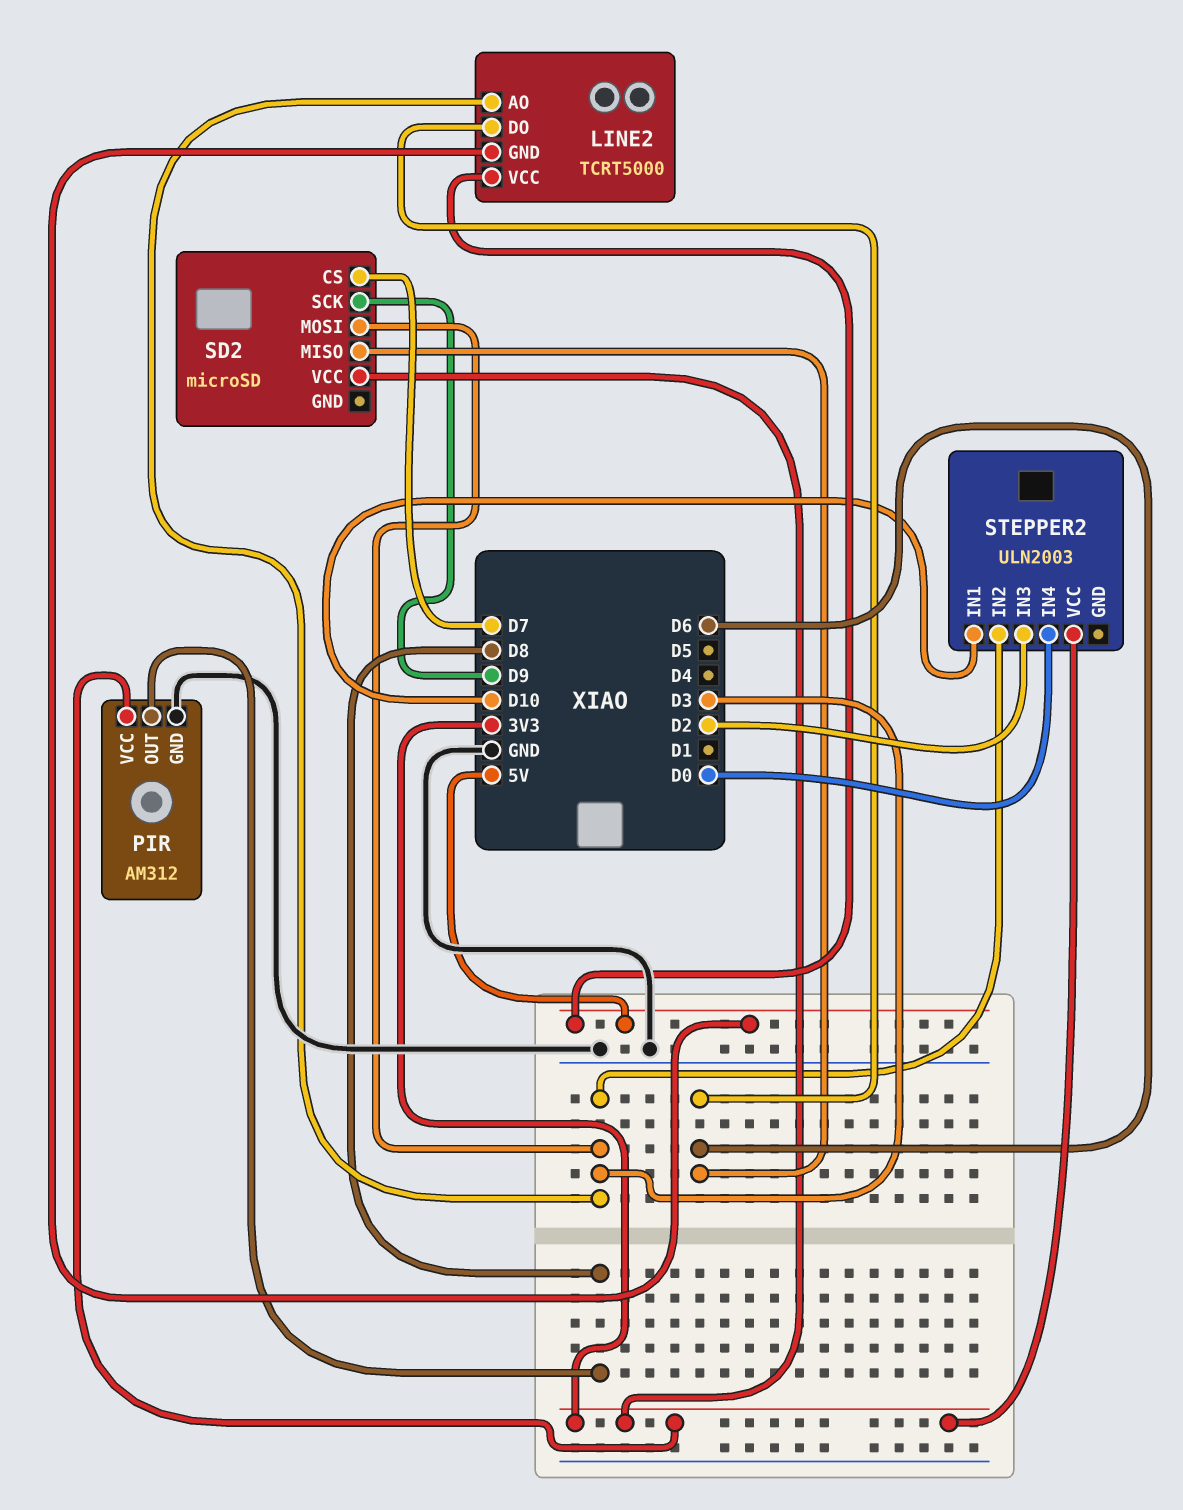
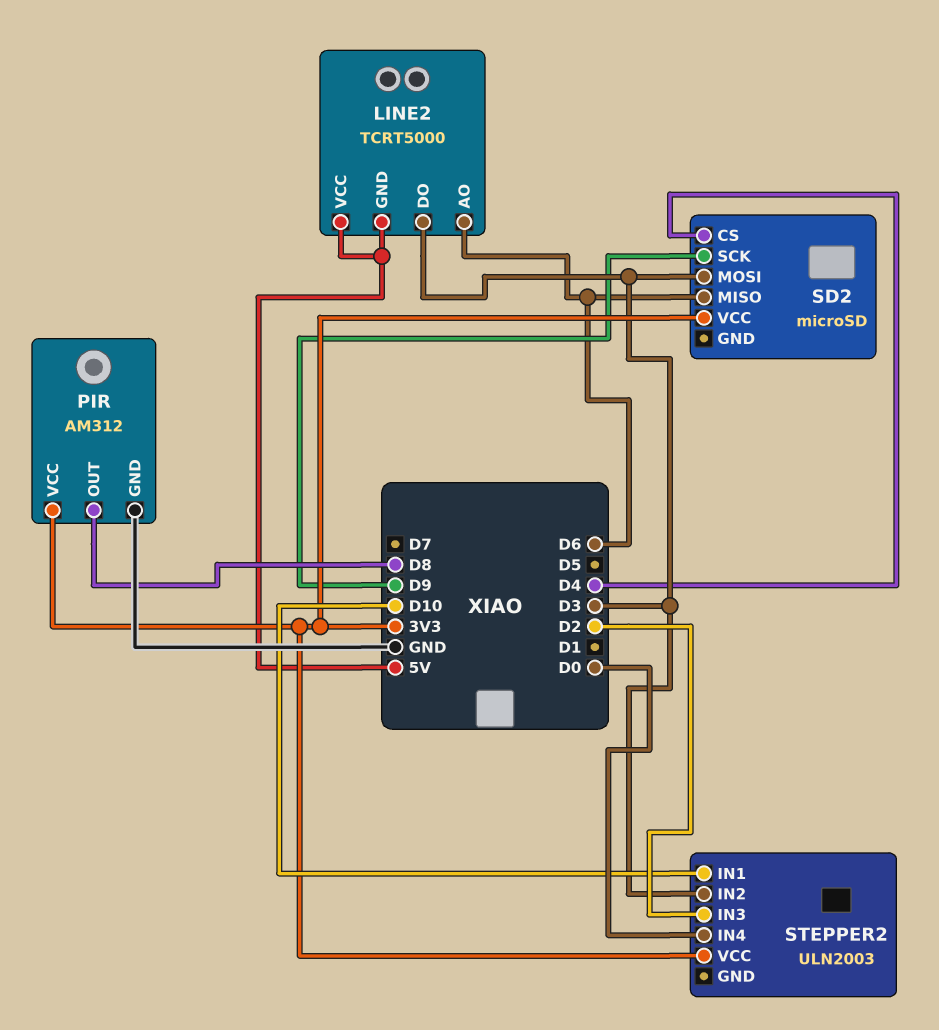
LINE2 pin AO: D3 -> D6
LINE2 pin DO: D6 -> D3
SD2 pin CS: D7 -> D4

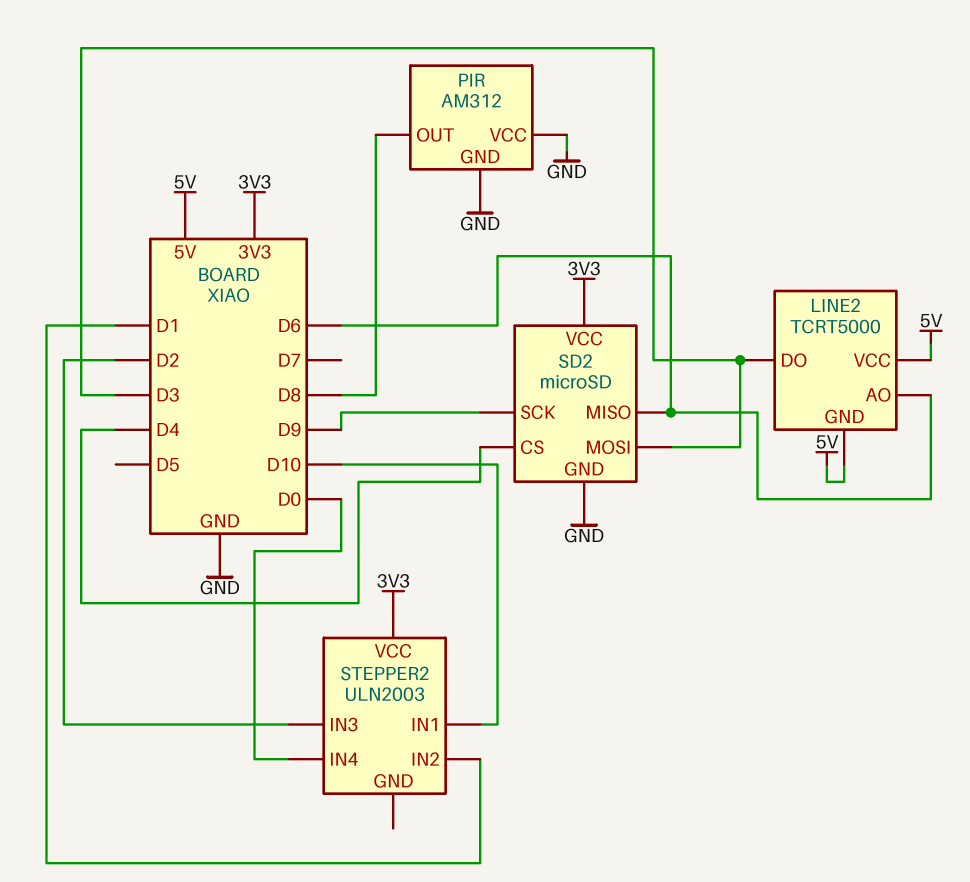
PIR pin VCC: 3V3 -> GND
SD2 pin GND: none -> GND
STEPPER2 pin IN2: D3 -> D1

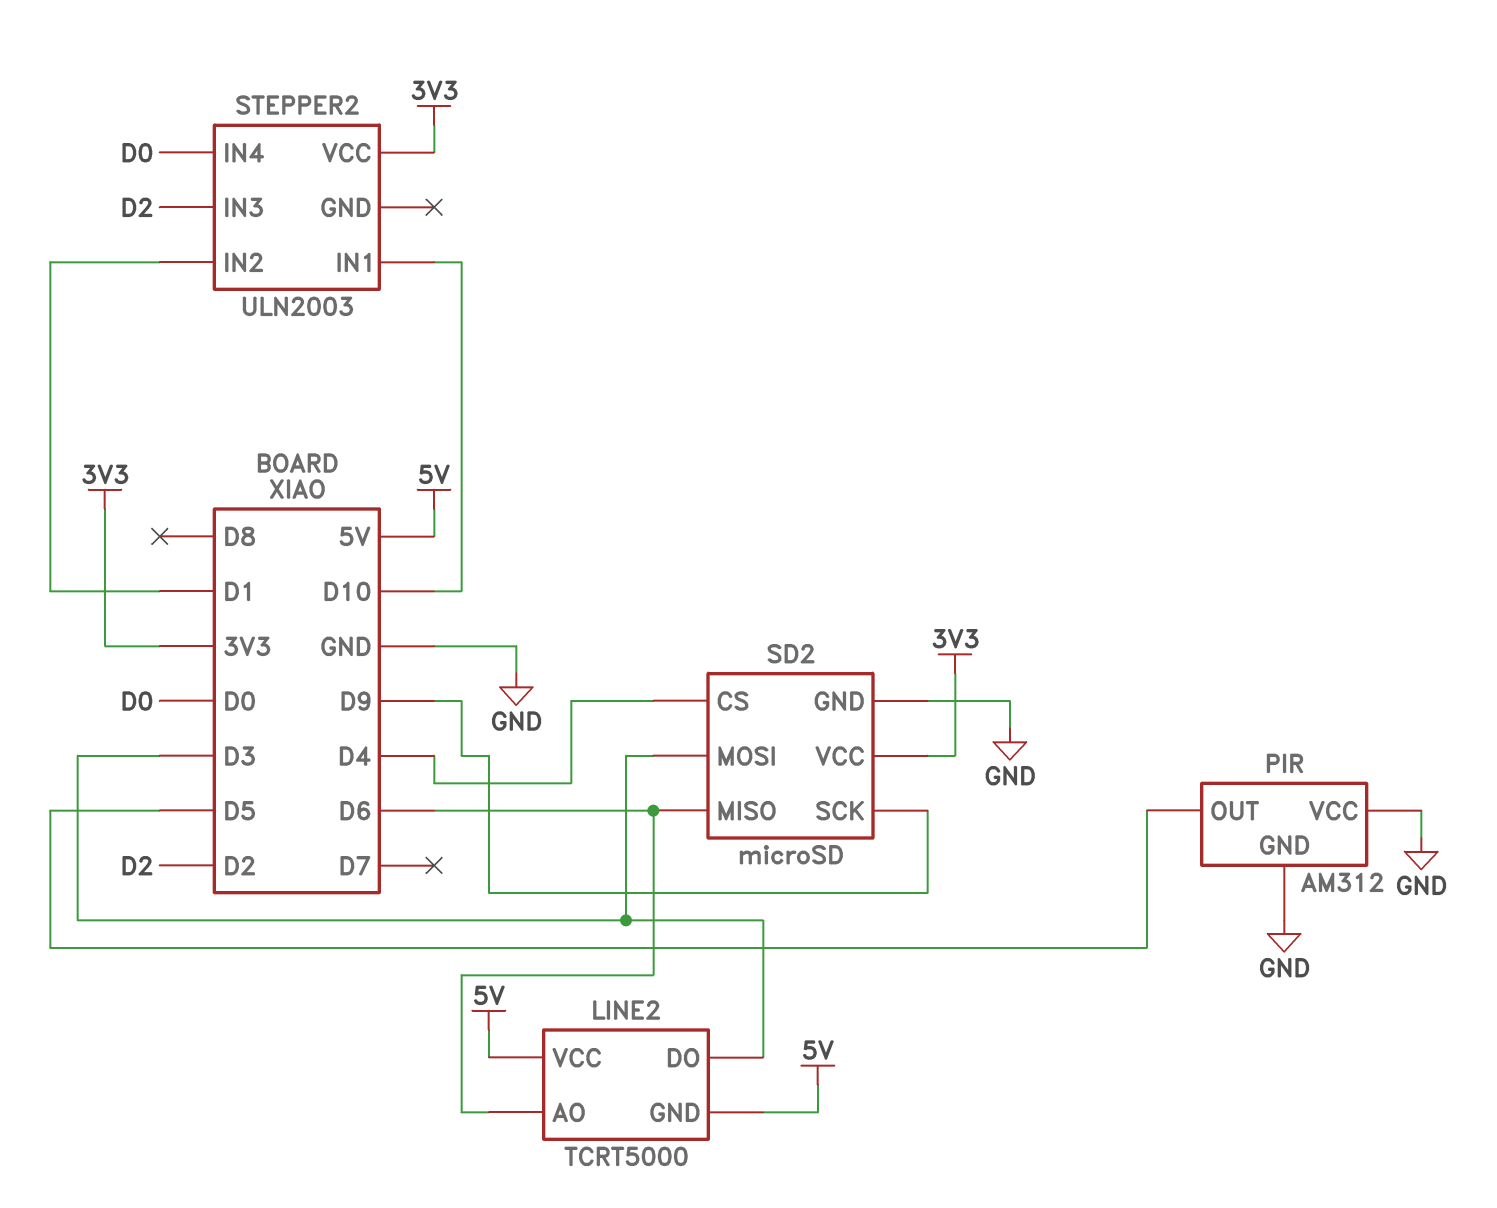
PIR pin OUT: D8 -> D5

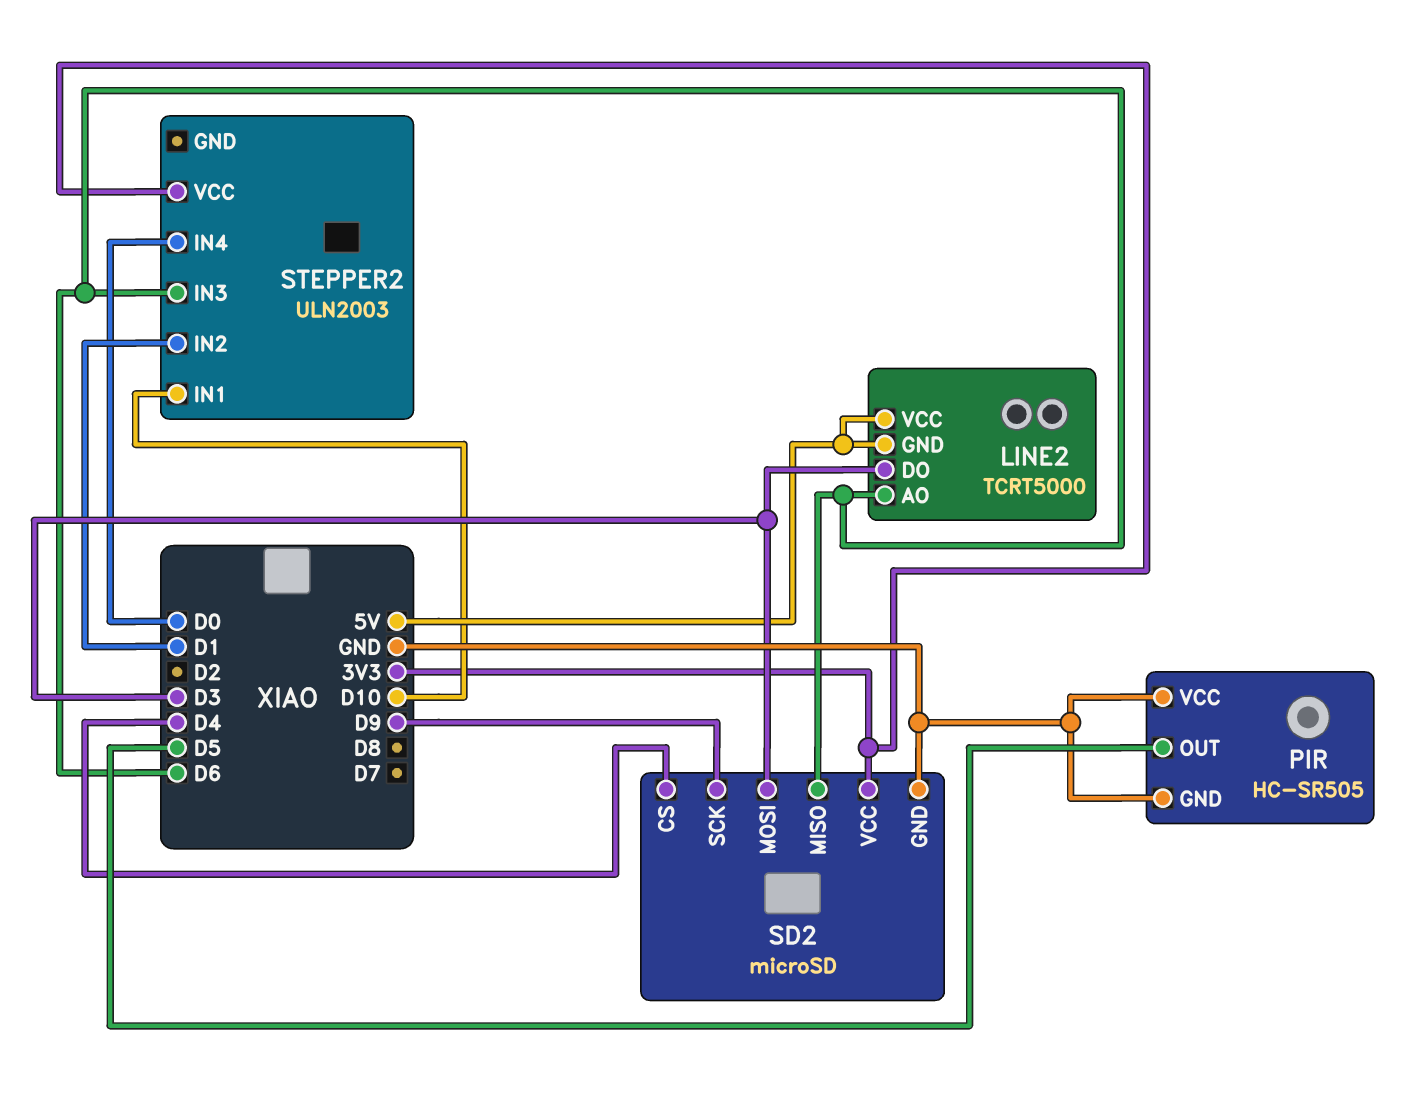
PIR: AM312 -> HC-SR505
STEPPER2 pin IN3: D2 -> D6

